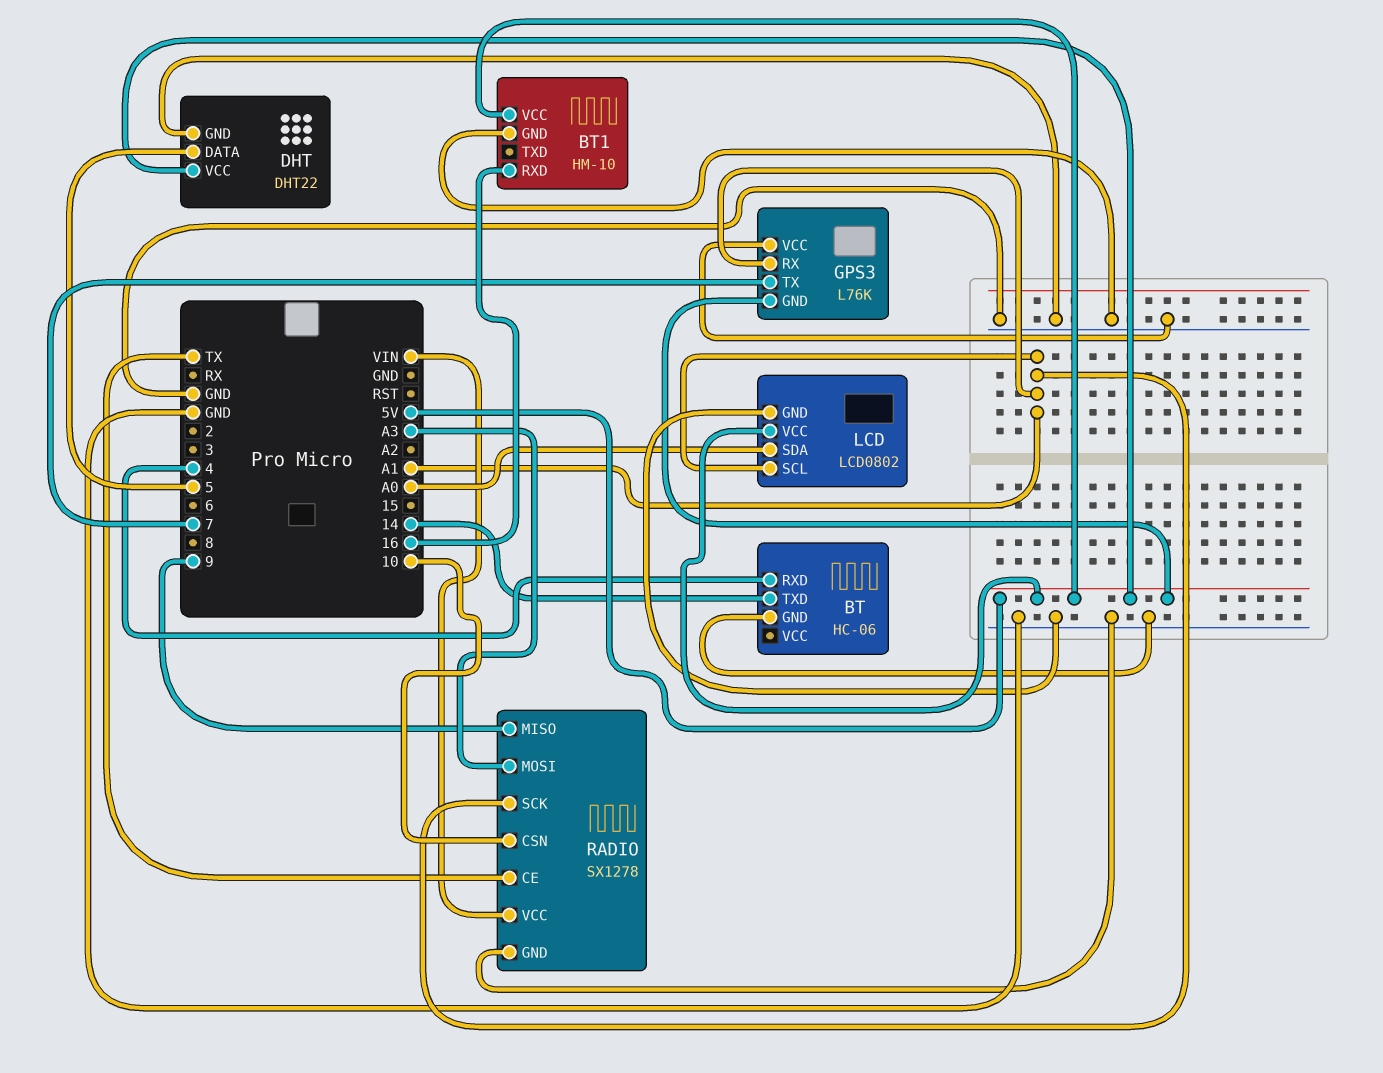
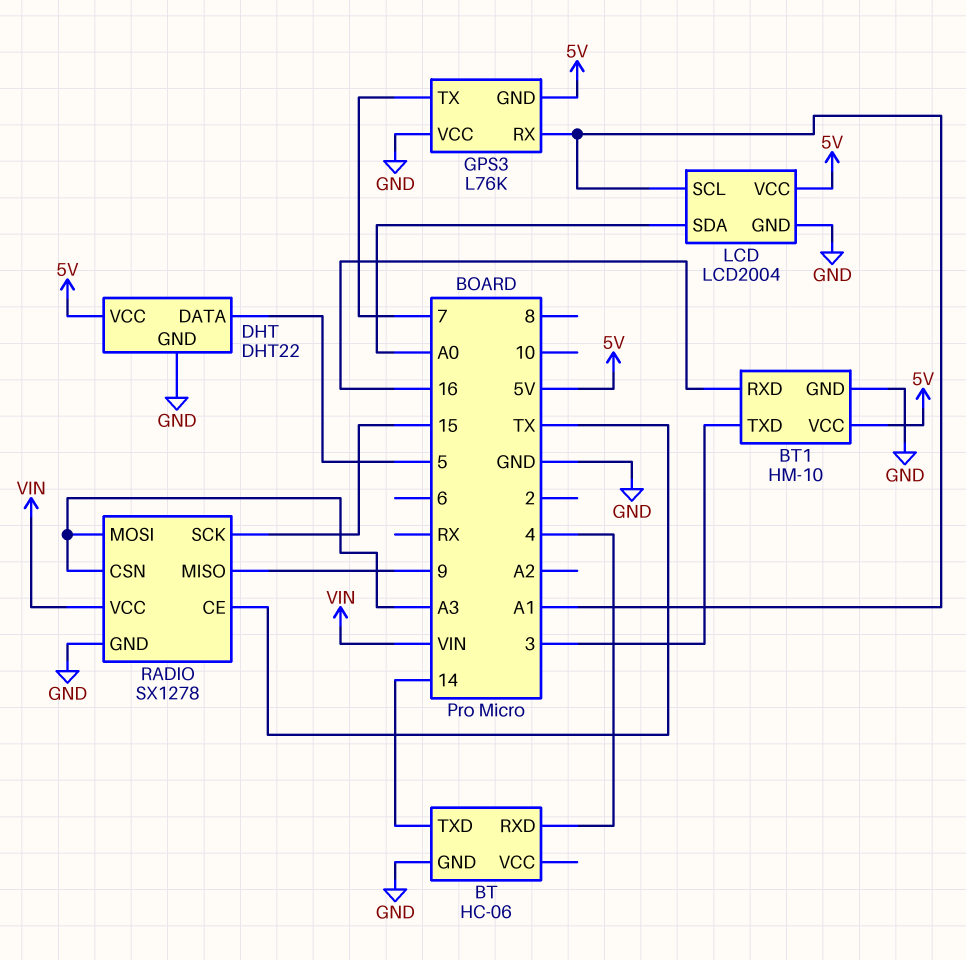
BT1 pin TXD: none -> 3
LCD: LCD0802 -> LCD2004
RADIO pin CSN: 10 -> A3
RADIO pin SCK: A1 -> 15

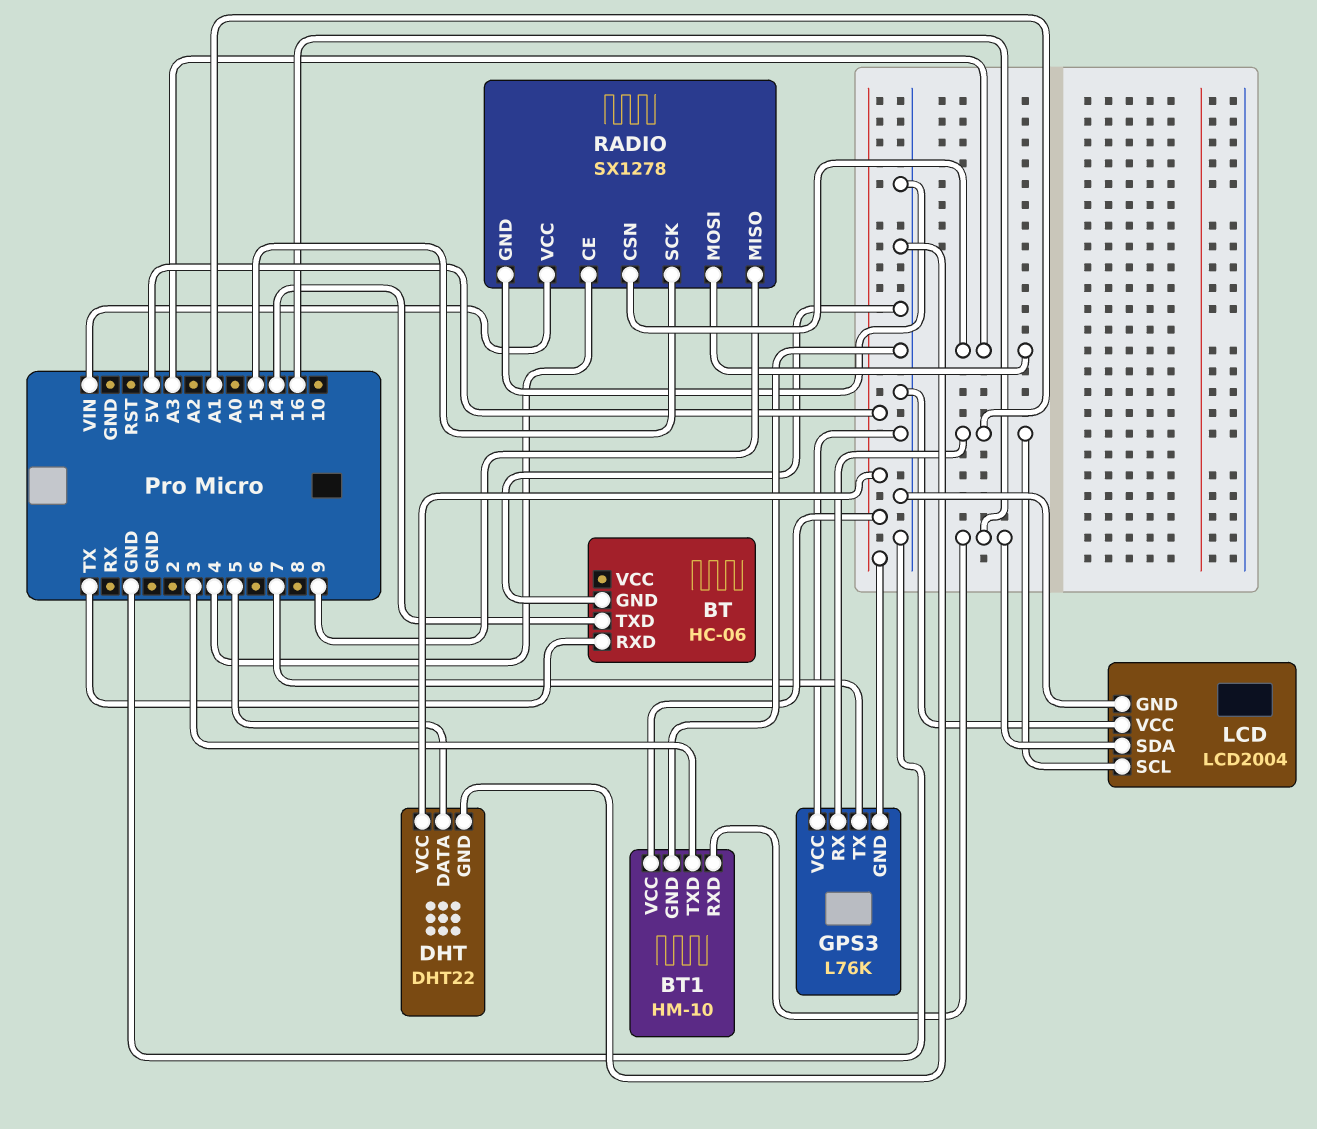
BT pin RXD: 4 -> TX
LCD pin SDA: A0 -> 16
LCD pin VCC: 5V -> GND
RADIO pin CE: TX -> 4

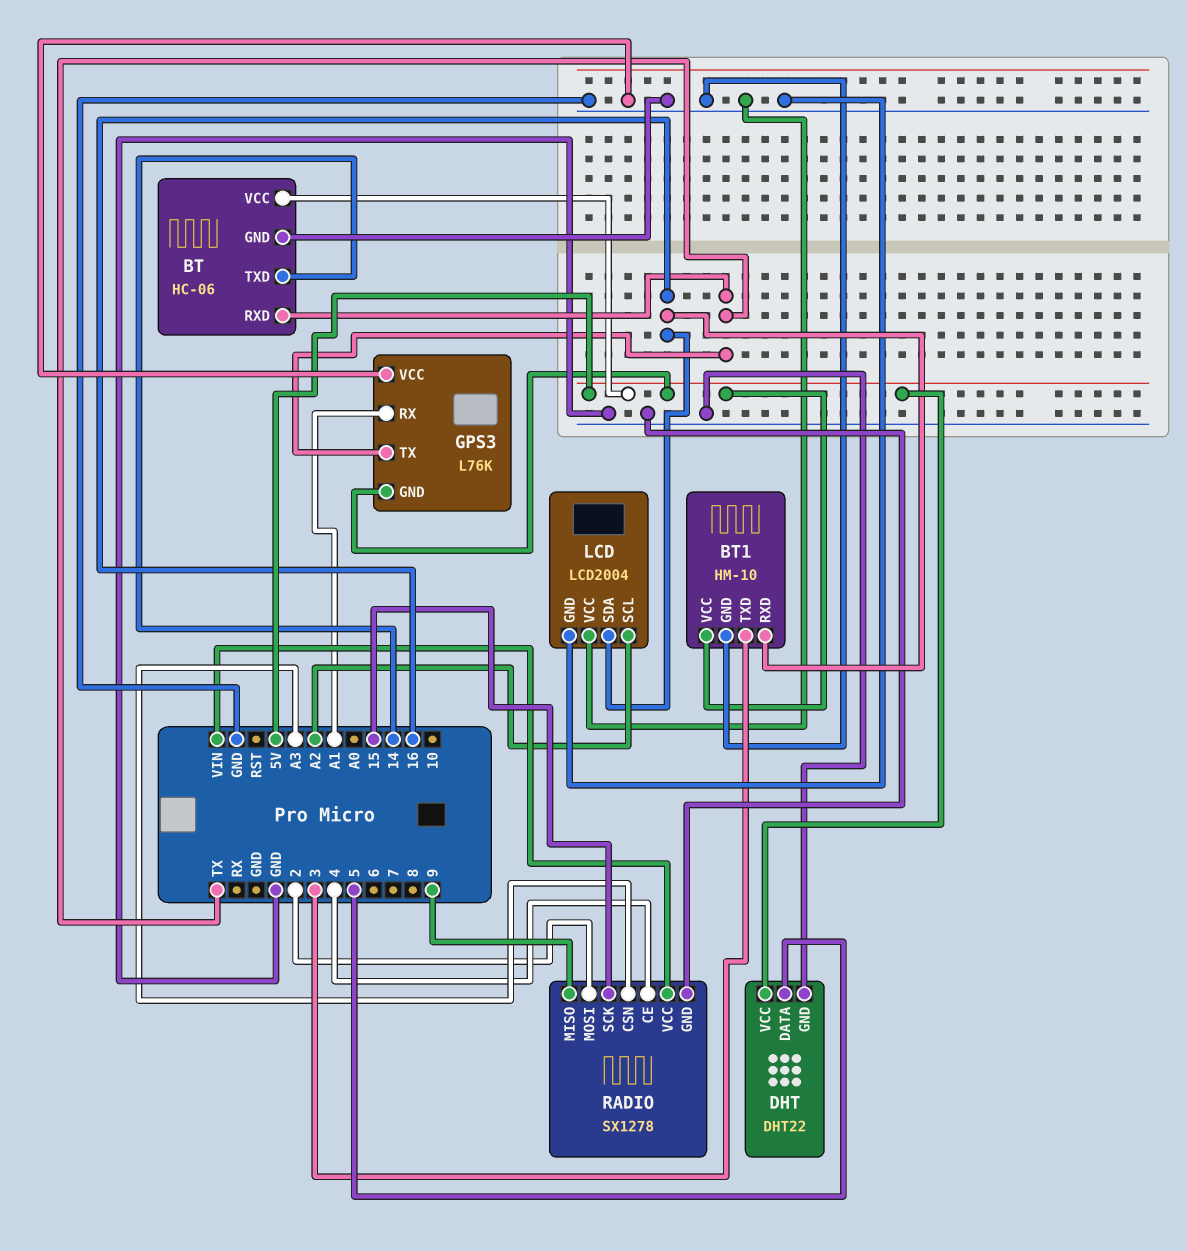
BT pin VCC: none -> 5V
GPS3 pin TX: 7 -> TX
LCD pin SCL: A1 -> A2
RADIO pin MOSI: A3 -> 2

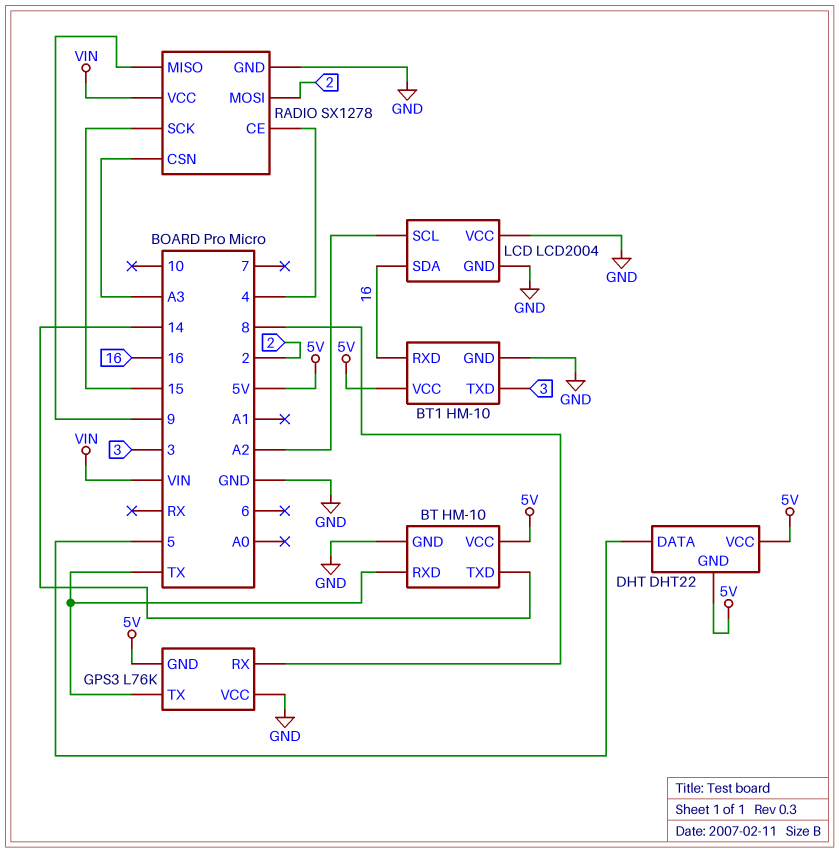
BT: HC-06 -> HM-10
DHT pin GND: GND -> 5V
GPS3 pin RX: A1 -> 8

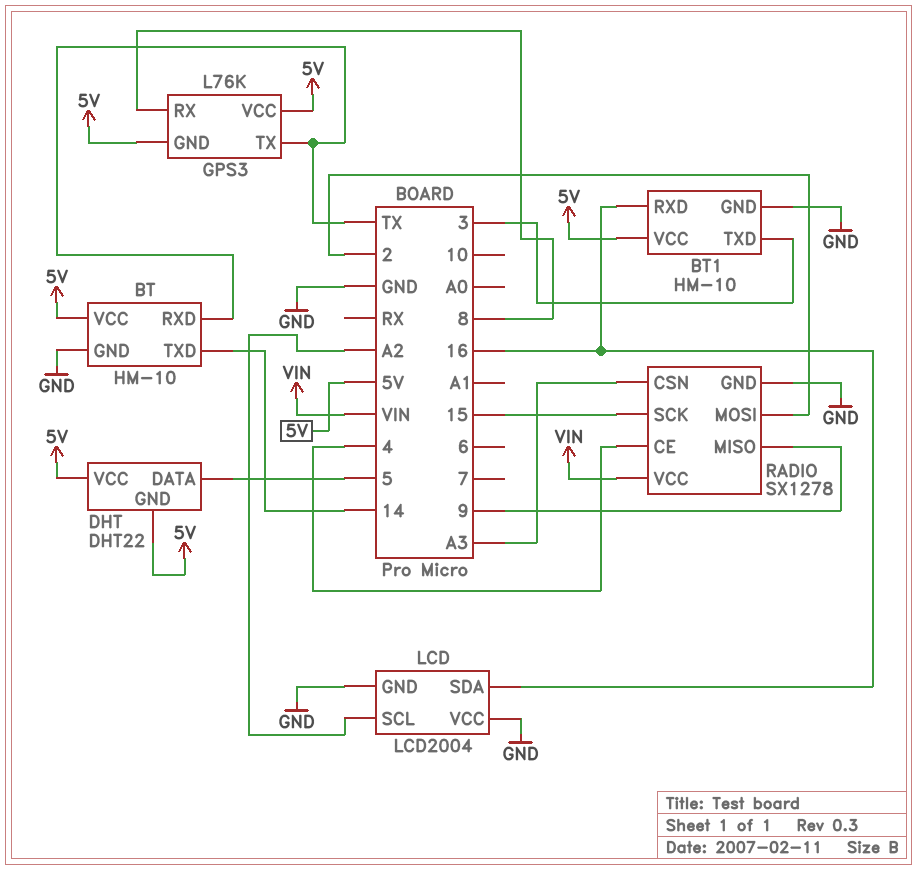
GPS3 pin VCC: GND -> 5V

